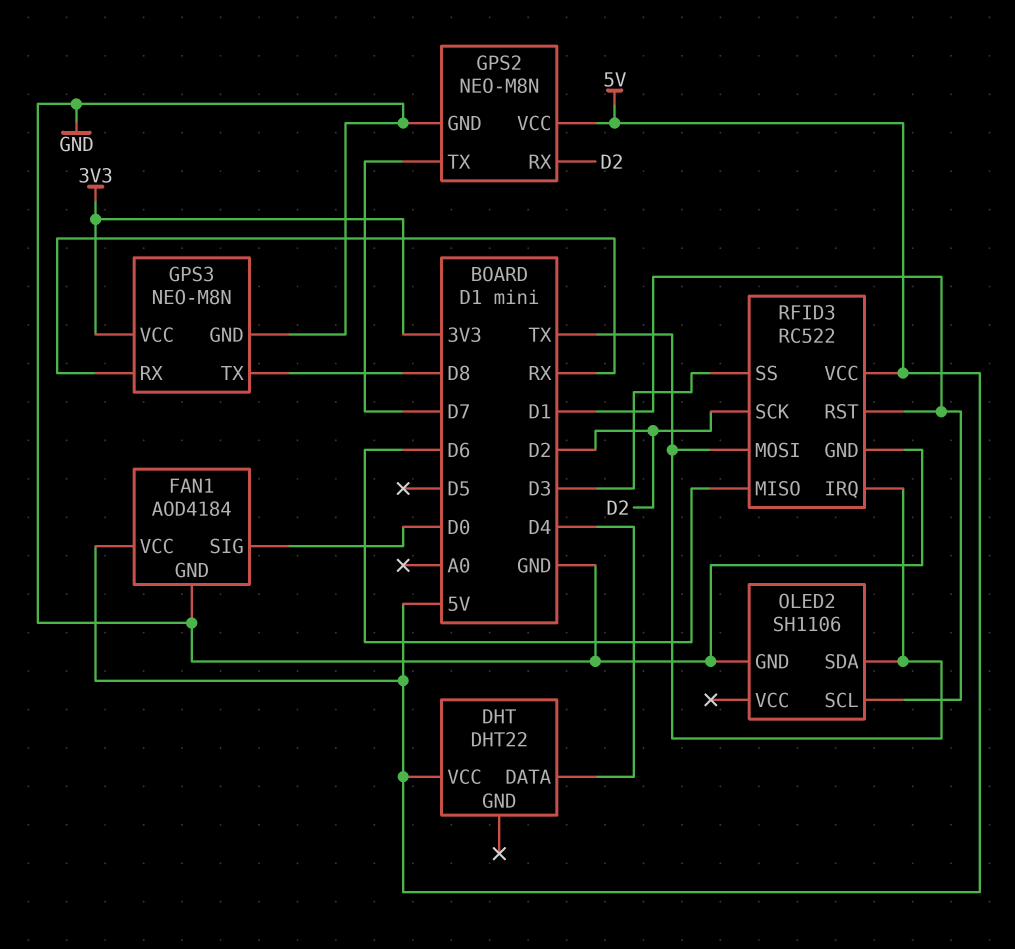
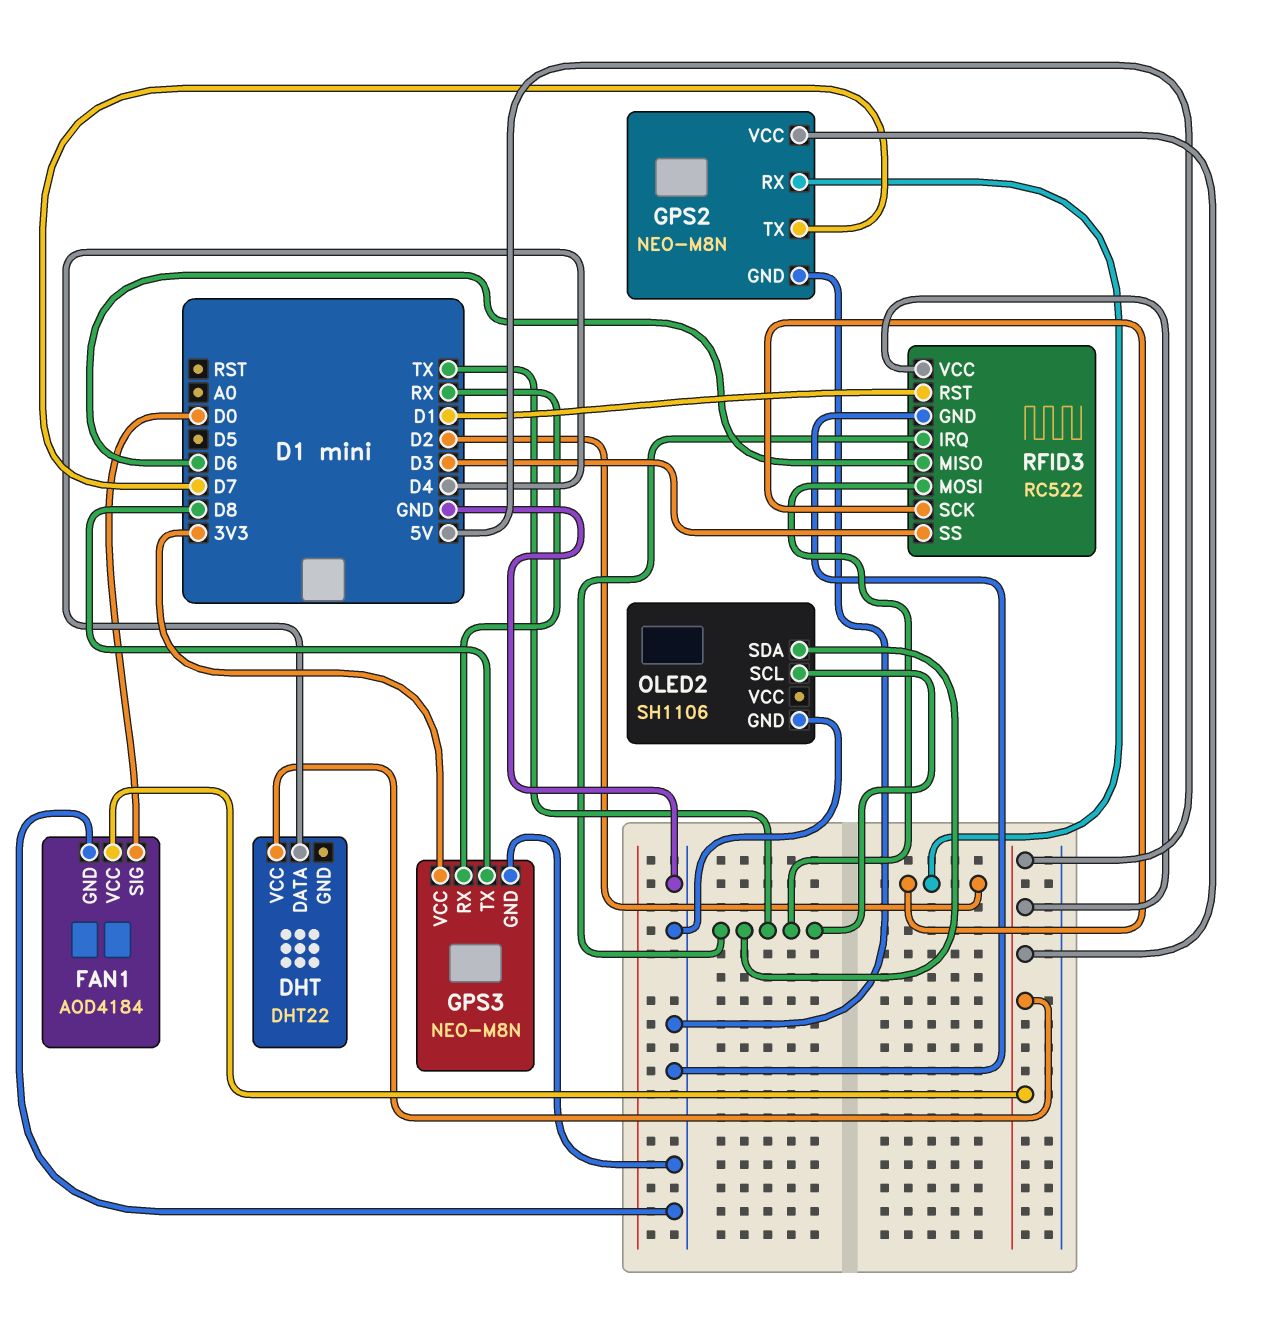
OLED2 pin SCL: D1 -> TX

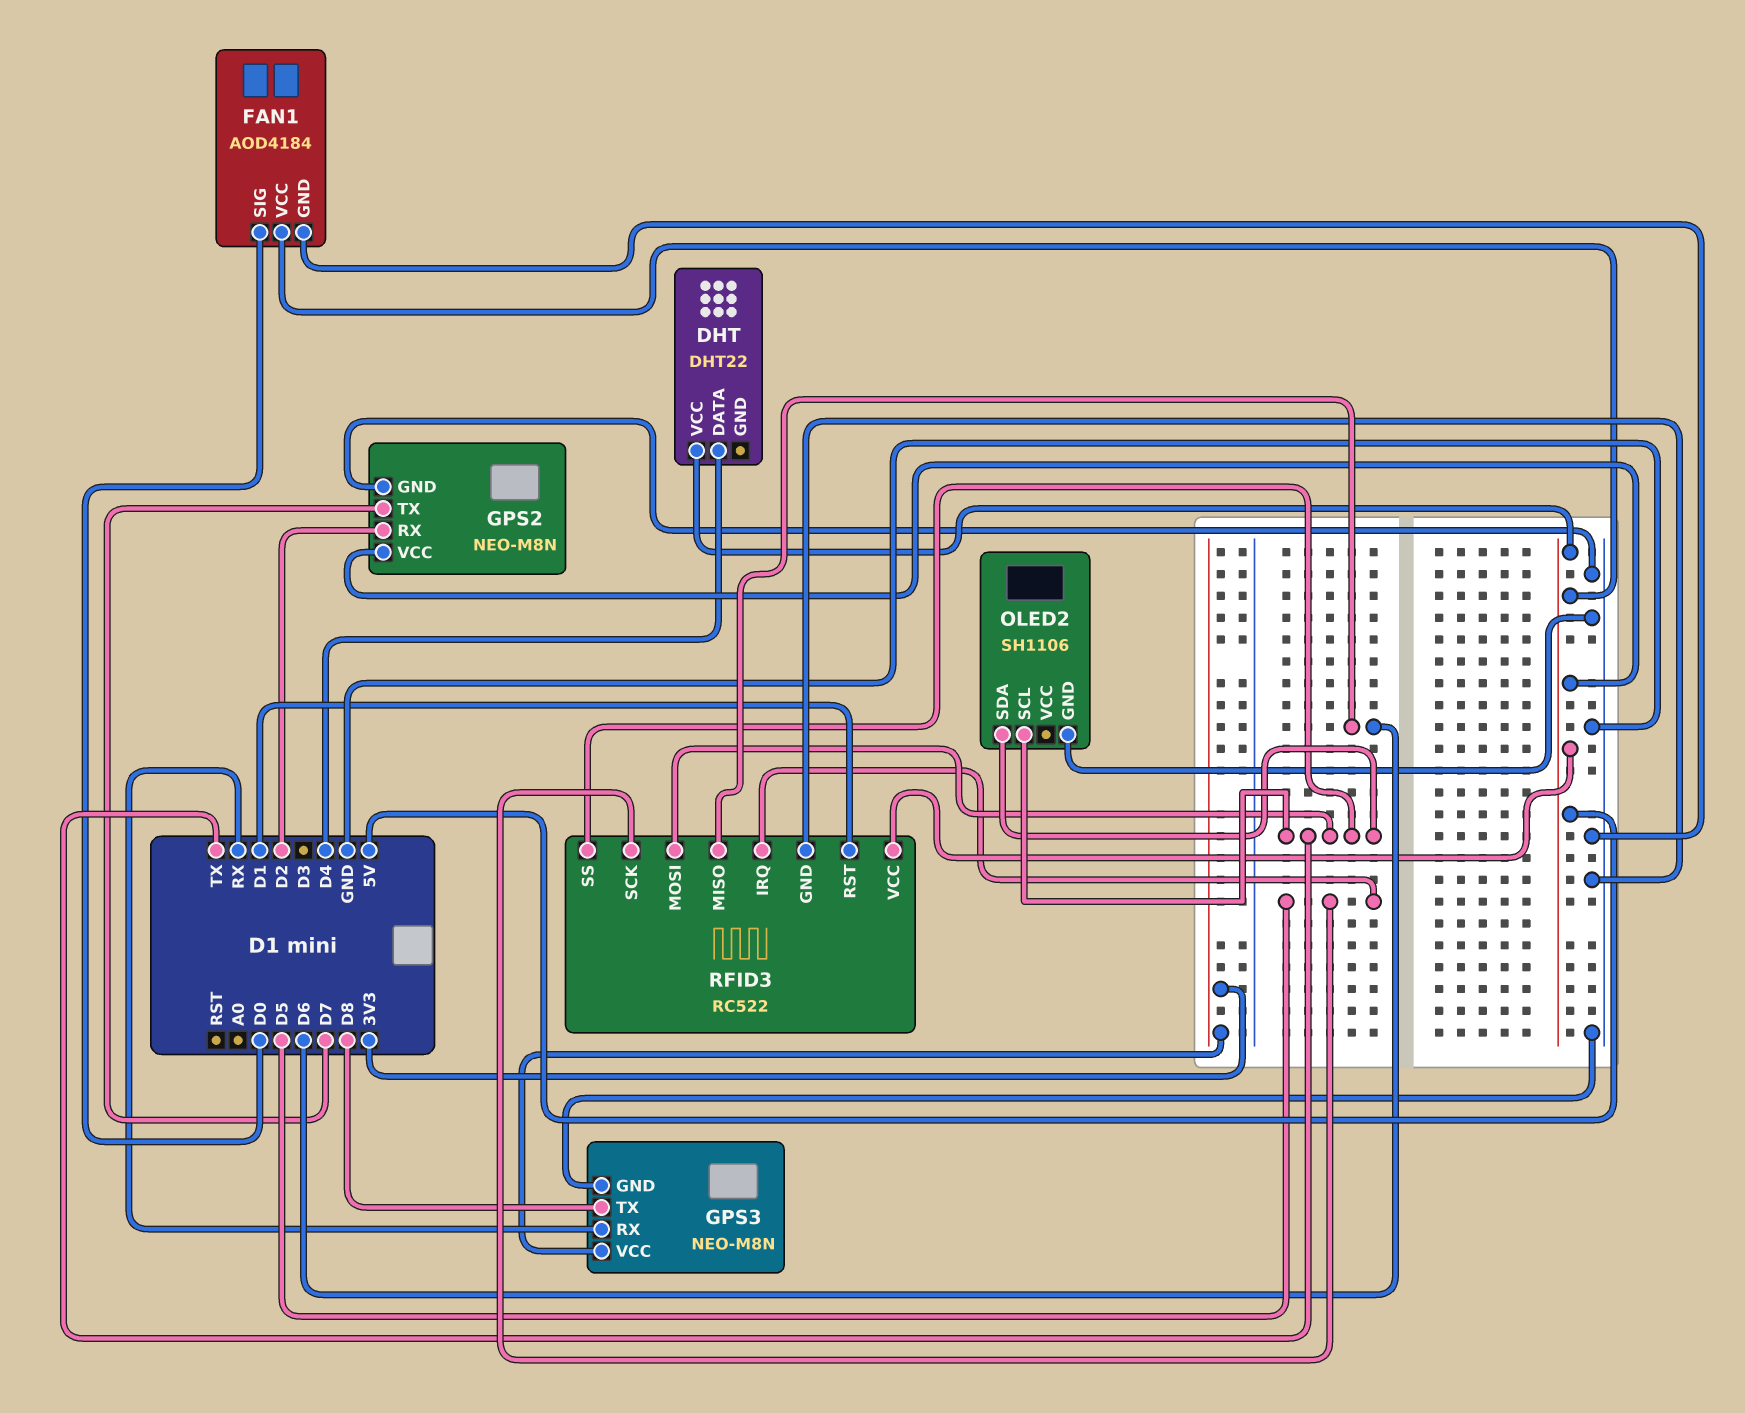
RFID3 pin IRQ: TX -> D5
RFID3 pin SCK: D2 -> D5
RFID3 pin SS: D3 -> TX

